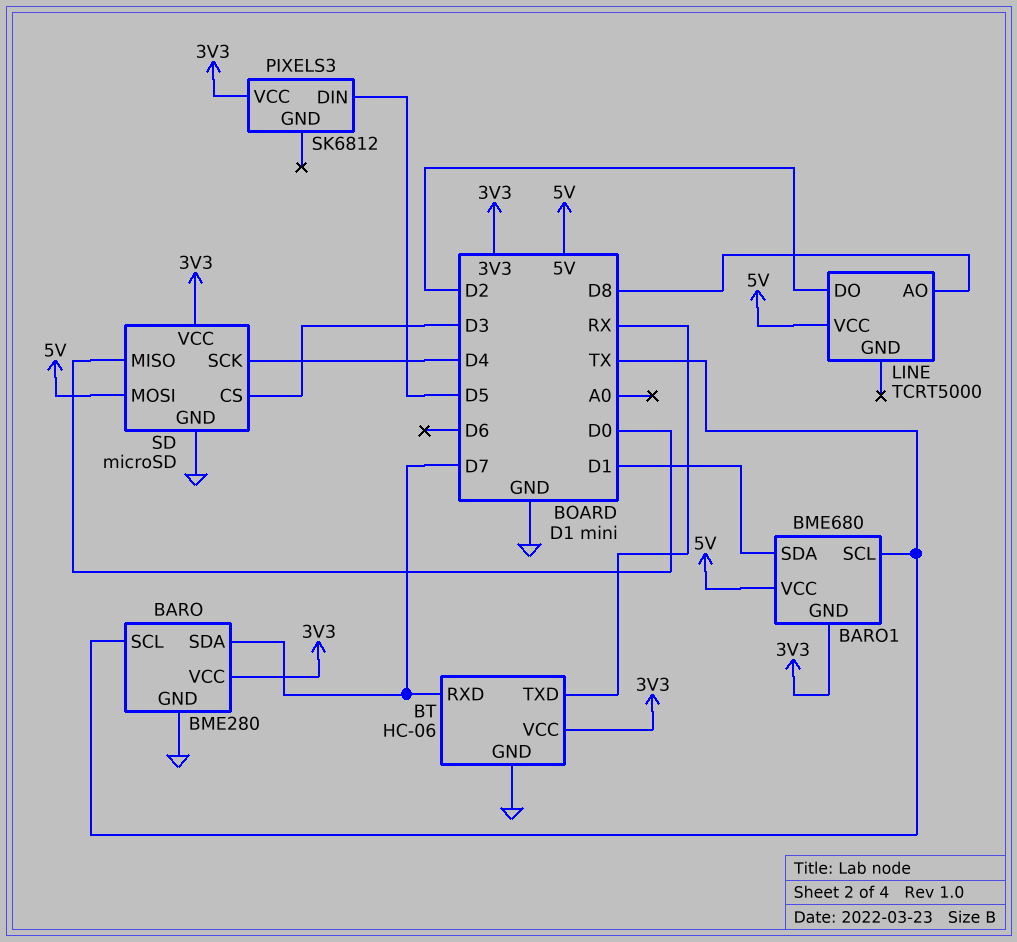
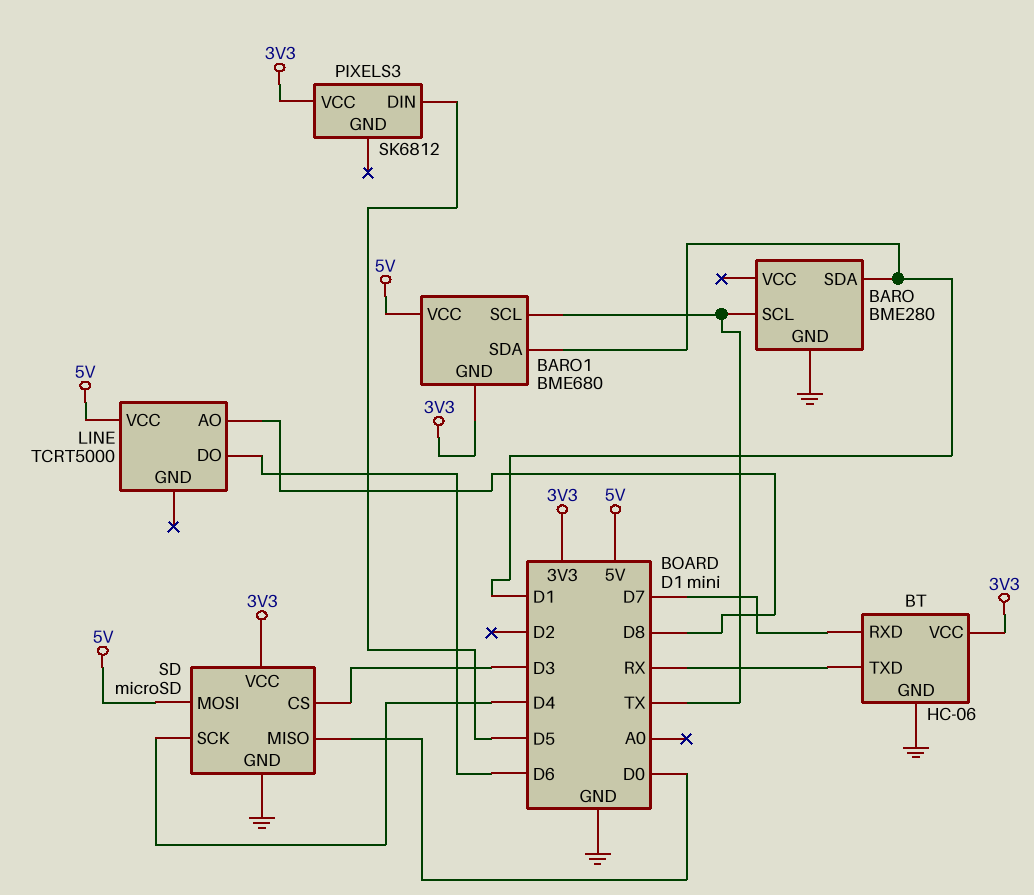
BARO pin SDA: D7 -> D1
BARO pin VCC: 3V3 -> none
LINE pin DO: D2 -> D6

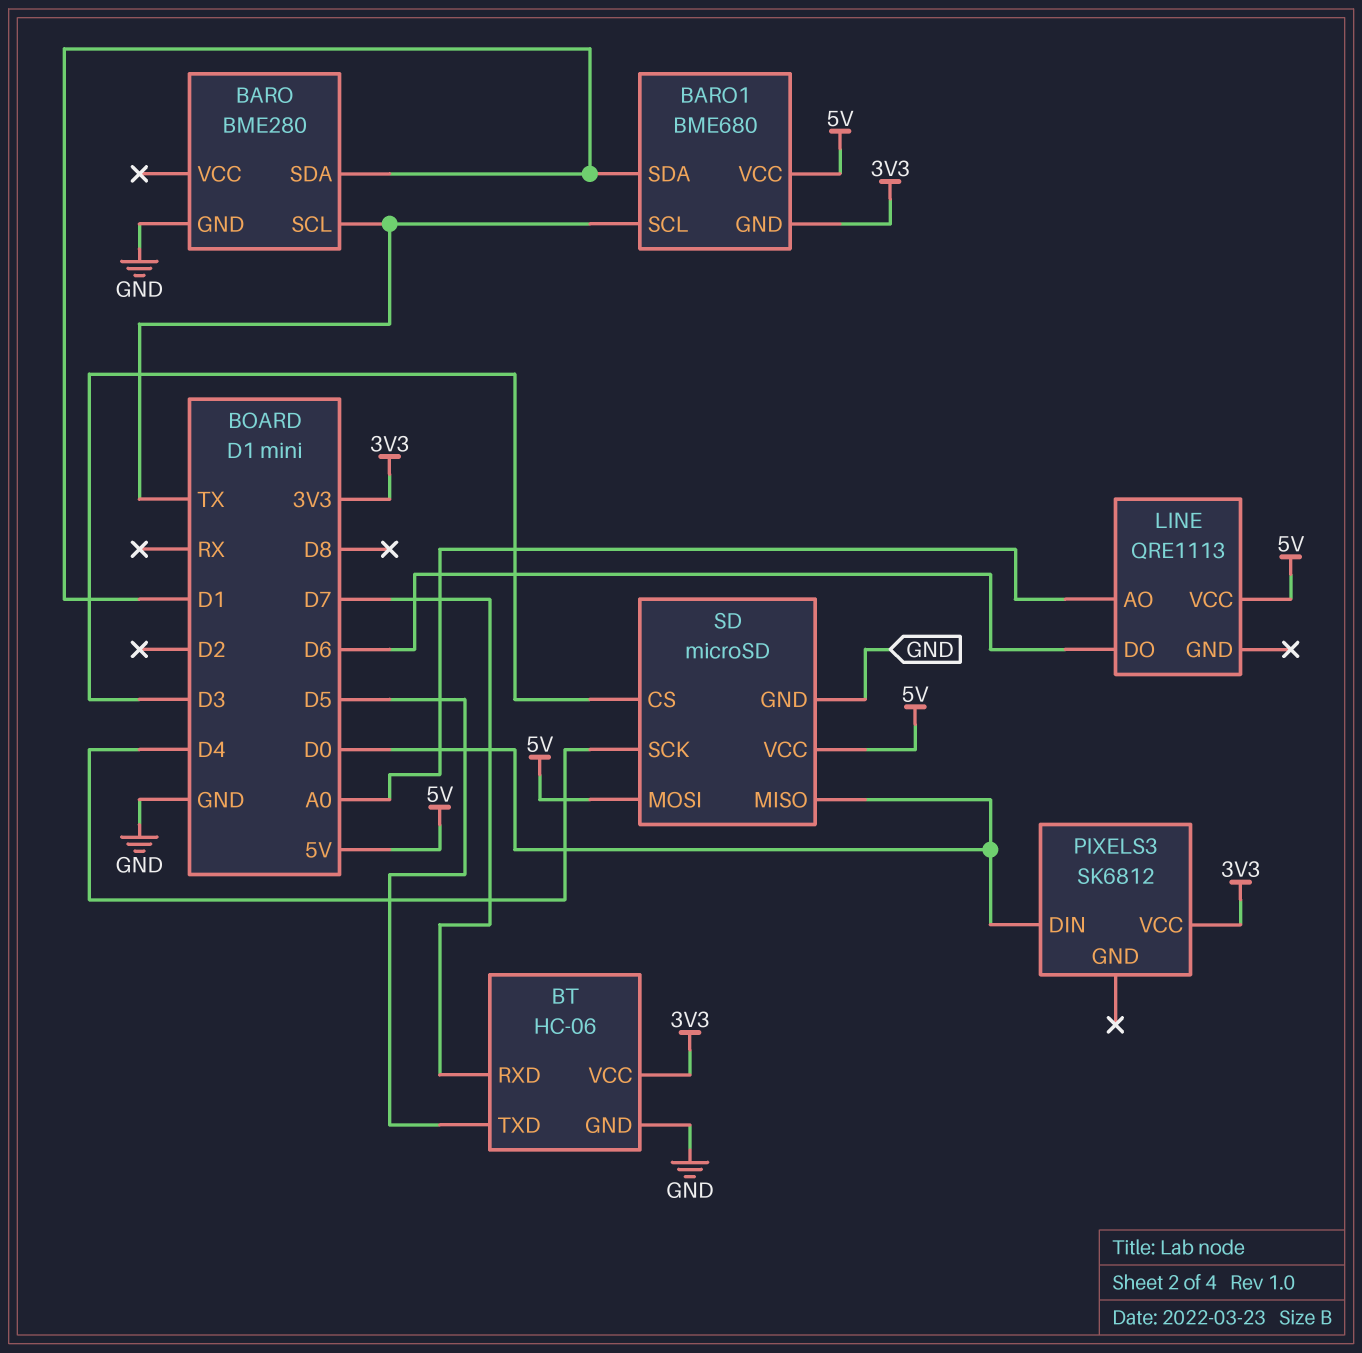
BT pin TXD: RX -> D5
LINE: TCRT5000 -> QRE1113
LINE pin AO: D8 -> A0
PIXELS3 pin DIN: D5 -> D0
SD pin VCC: 3V3 -> 5V

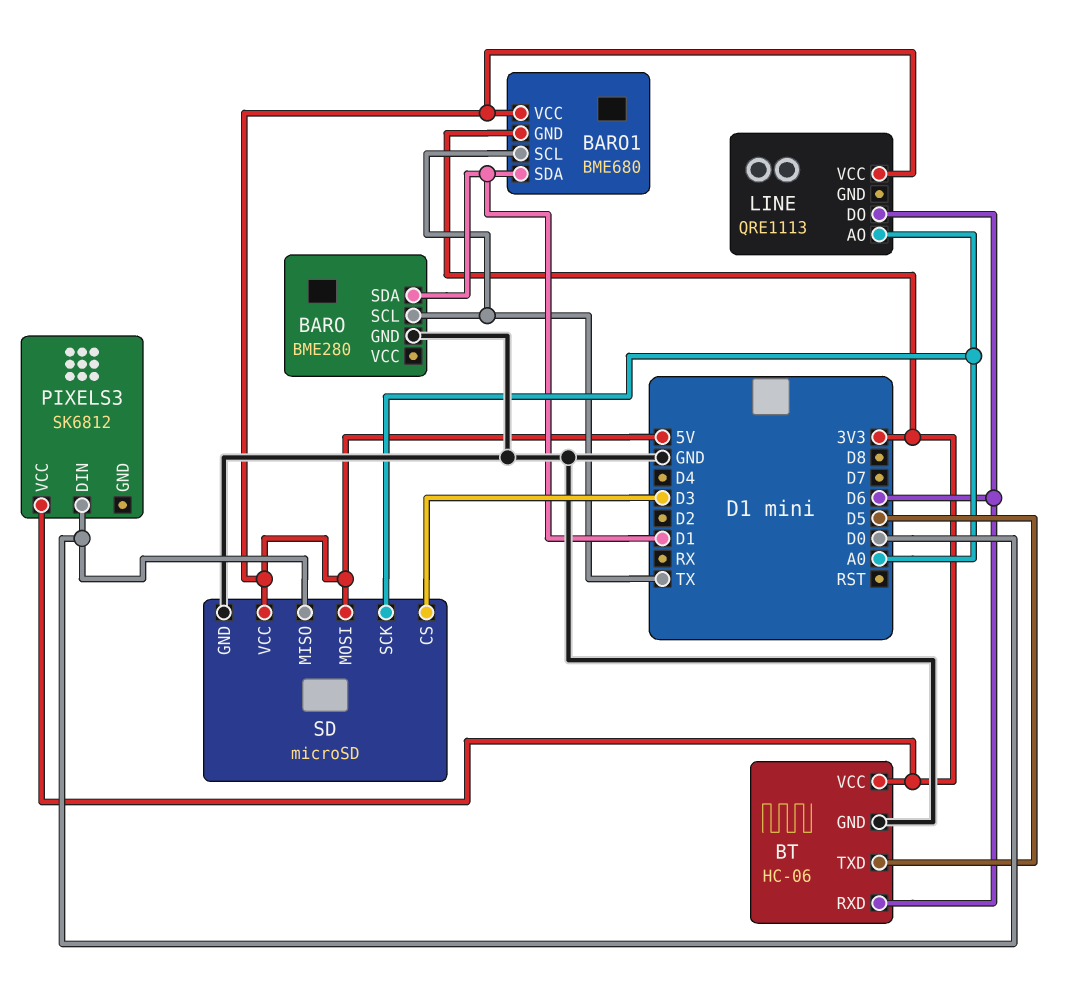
BT pin RXD: D7 -> D6
SD pin SCK: D4 -> A0

